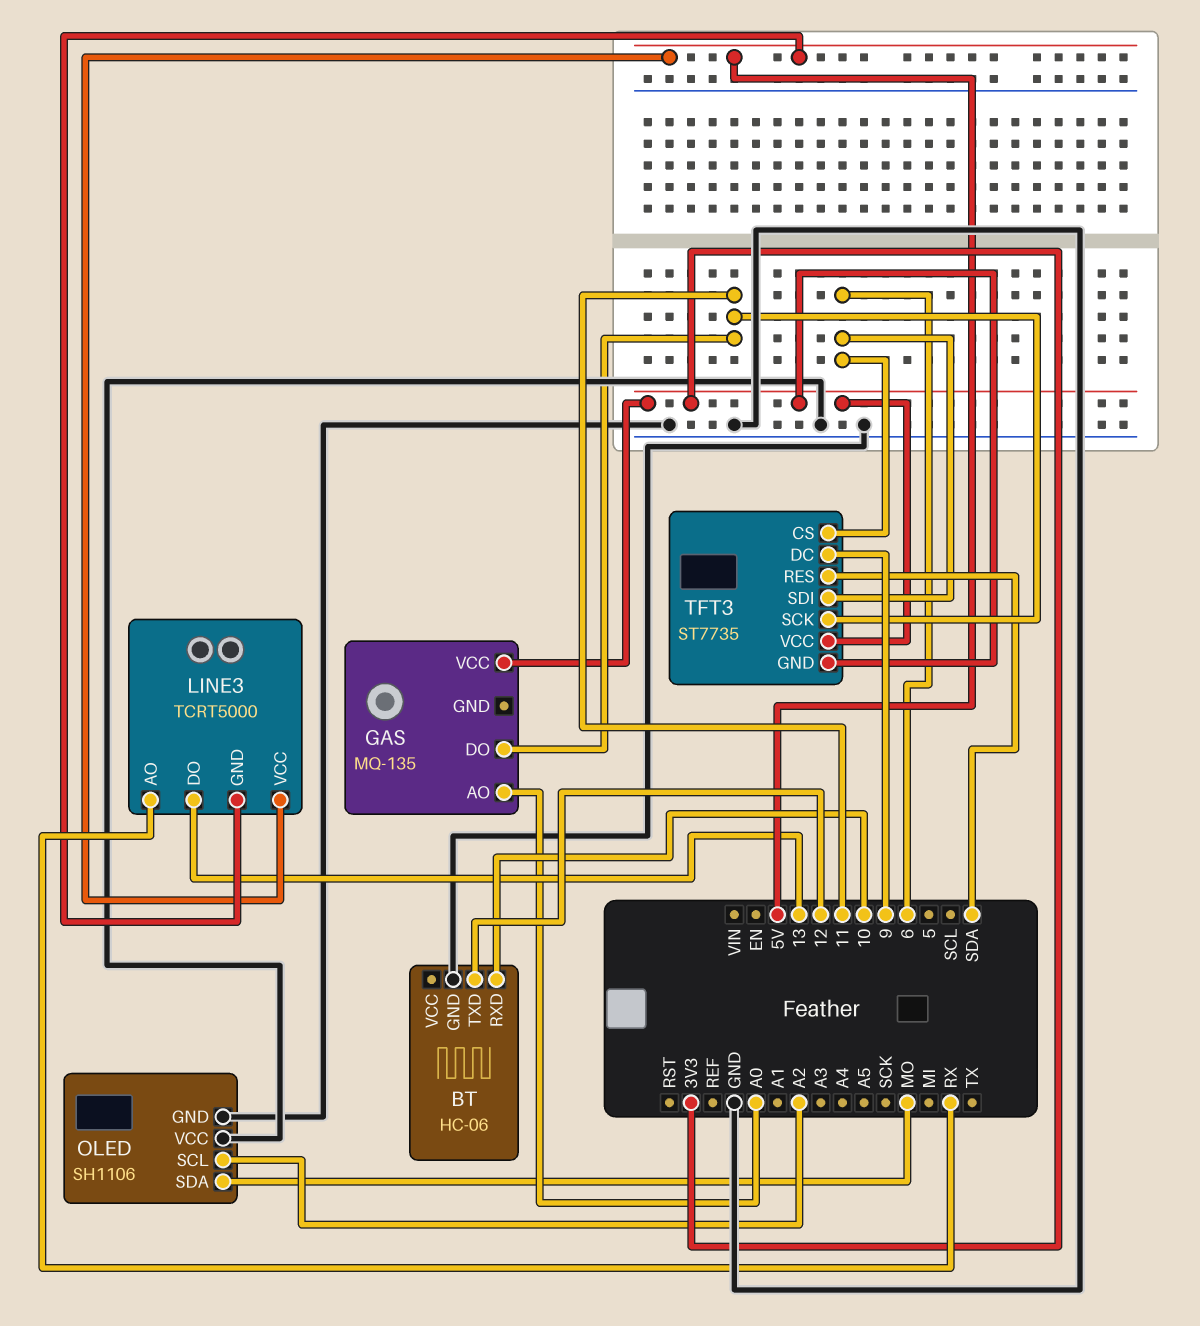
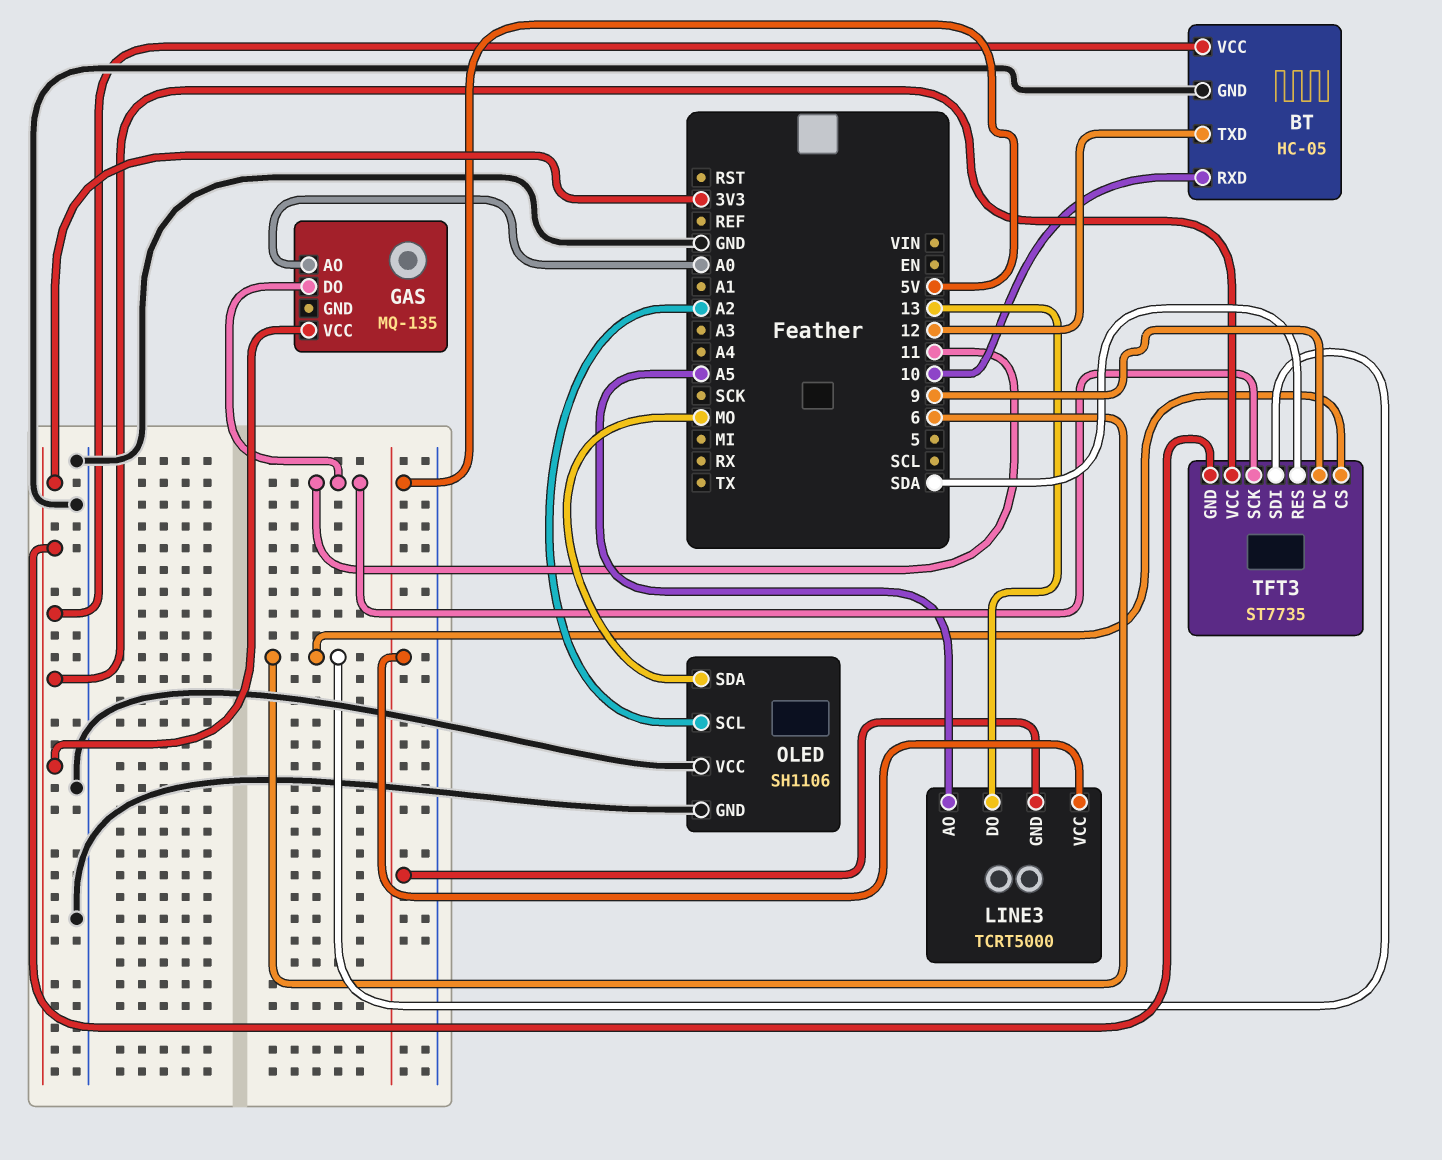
BT: HC-06 -> HC-05
BT pin VCC: none -> 3V3
LINE3 pin AO: RX -> A5

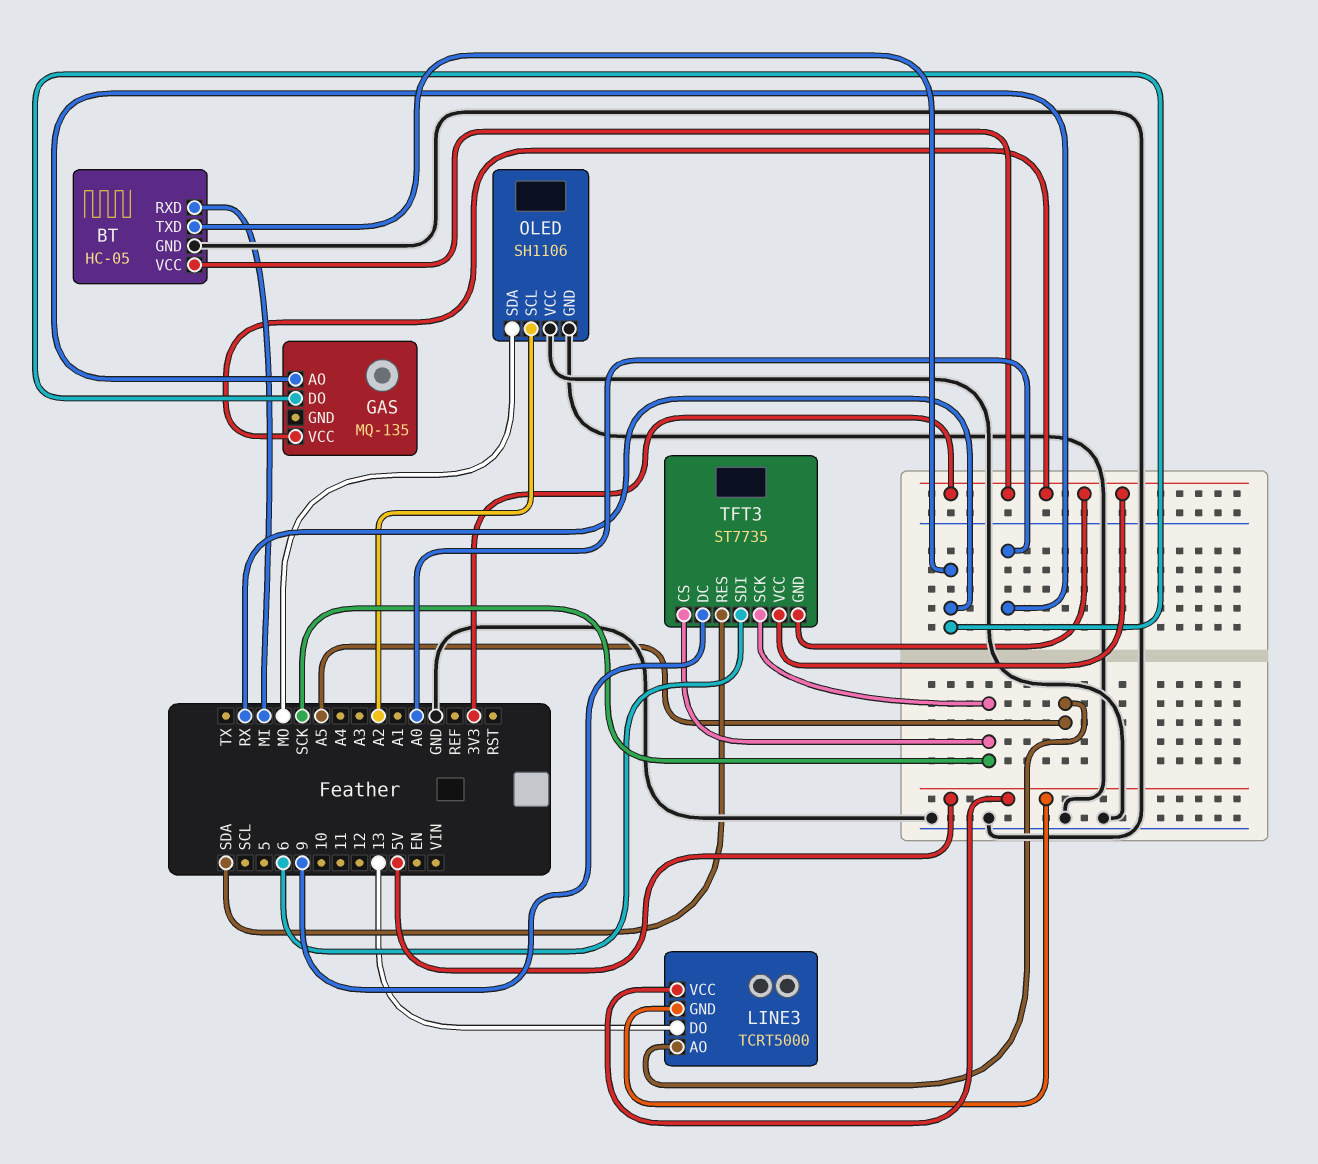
BT pin RXD: 10 -> MI
BT pin TXD: 12 -> RX
GAS pin DO: 11 -> RX
TFT3 pin CS: 6 -> SCK
TFT3 pin SCK: 11 -> SCK

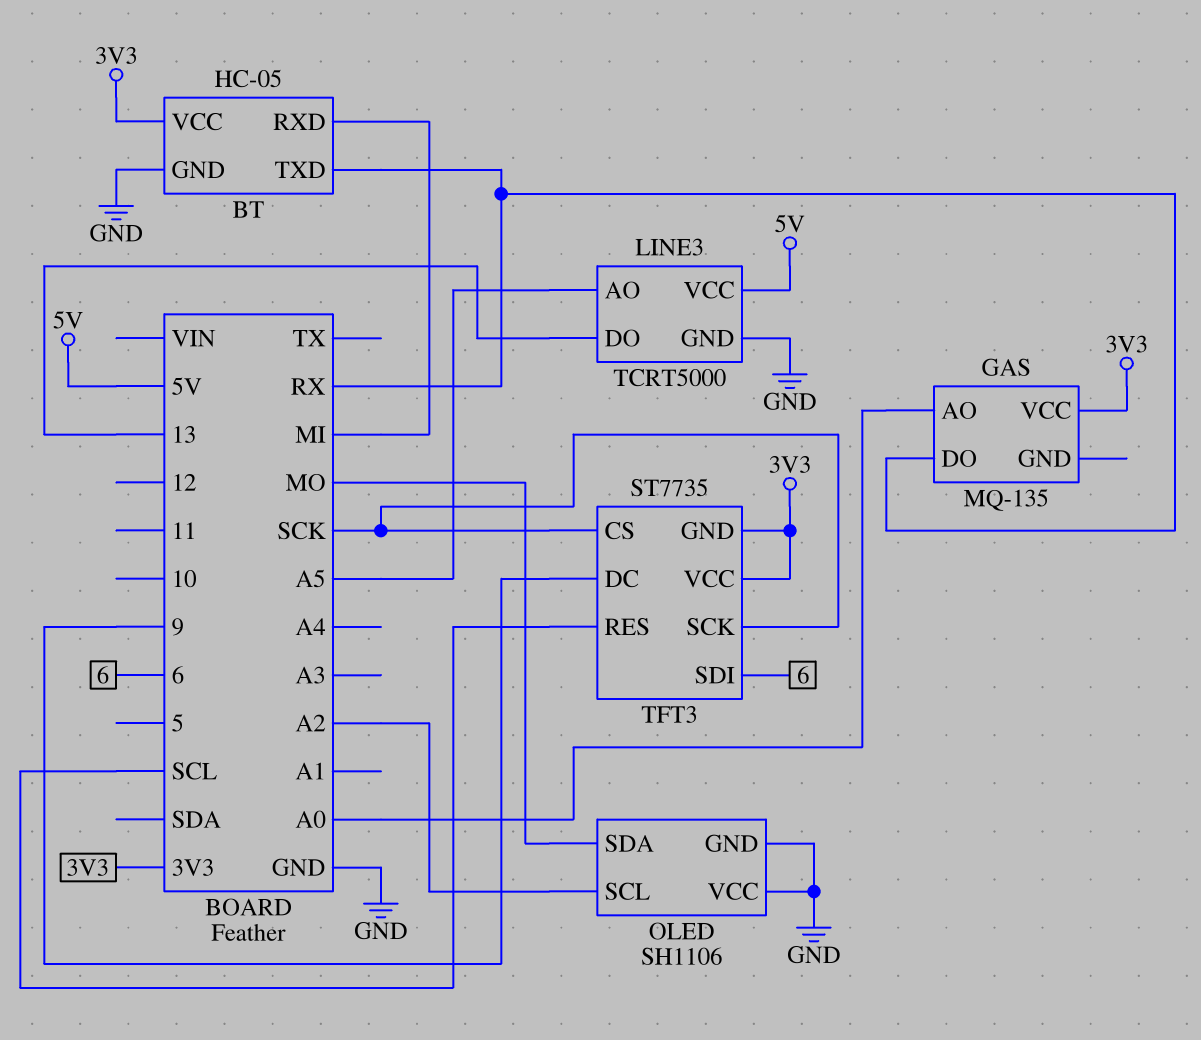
LINE3 pin GND: 5V -> GND
TFT3 pin RES: SDA -> SCL

